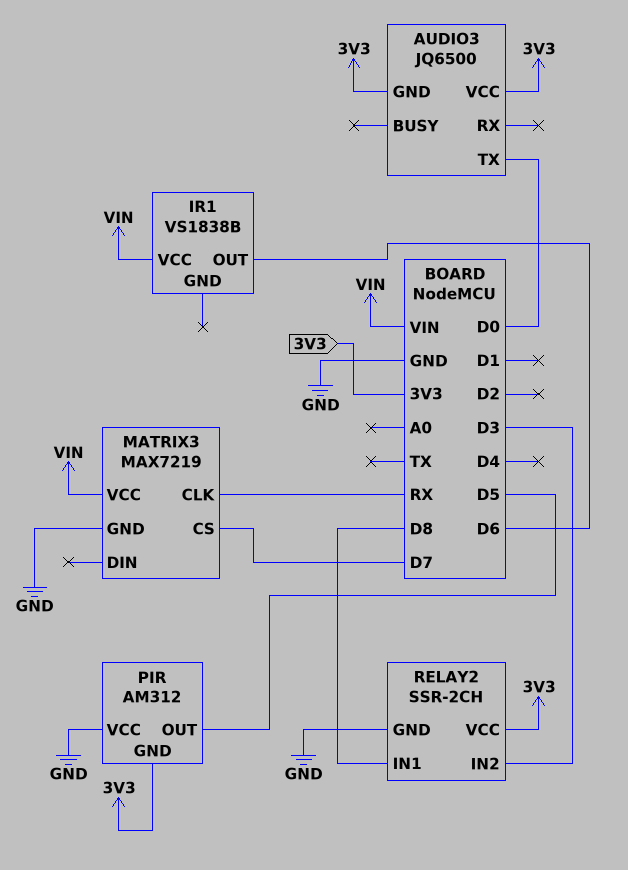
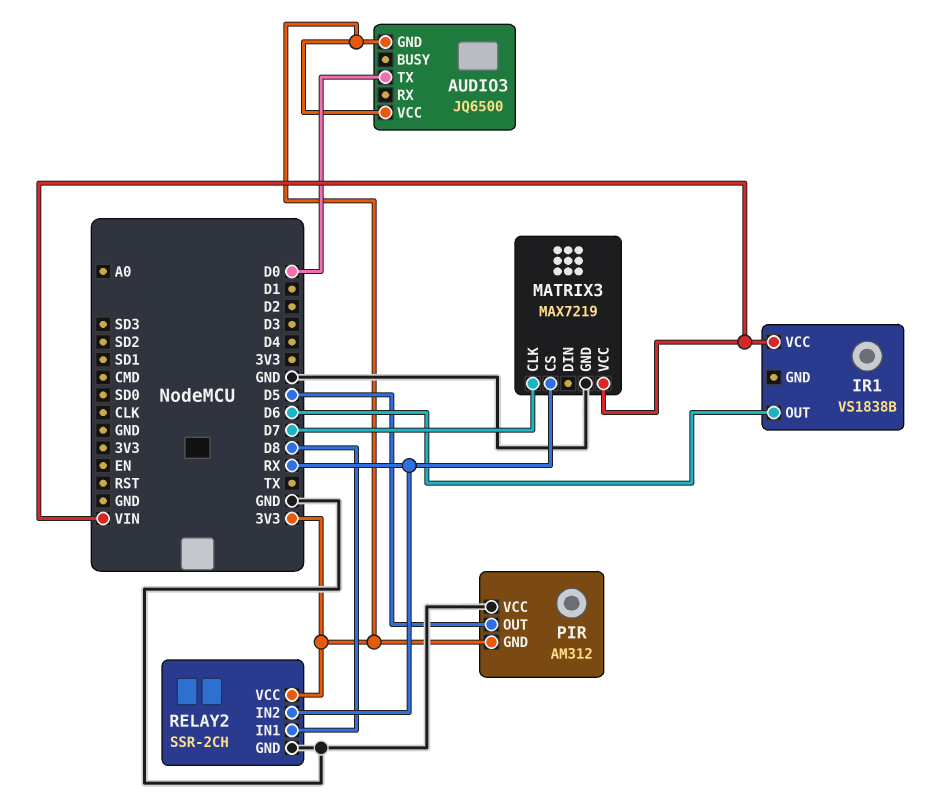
MATRIX3 pin CLK: RX -> D7
MATRIX3 pin CS: D7 -> RX
RELAY2 pin IN2: D3 -> RX

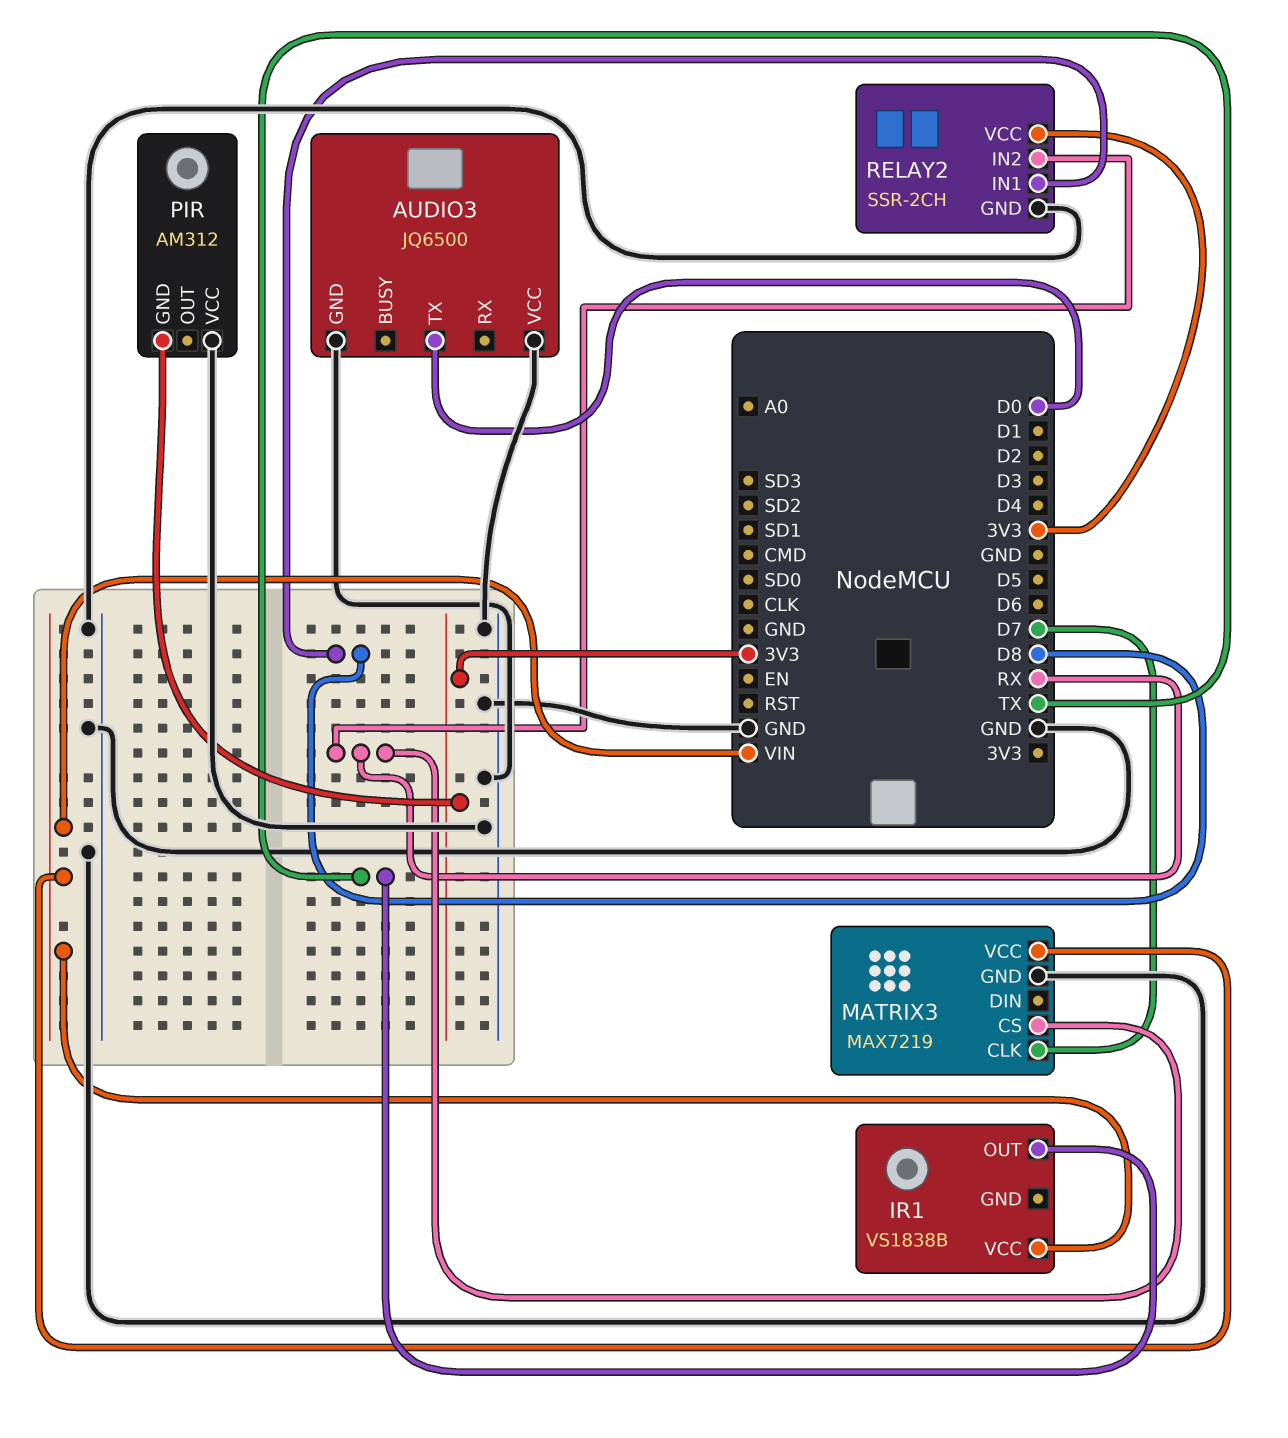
AUDIO3 pin GND: 3V3 -> GND
AUDIO3 pin VCC: 3V3 -> GND
IR1 pin OUT: D6 -> TX
PIR pin OUT: D5 -> none

